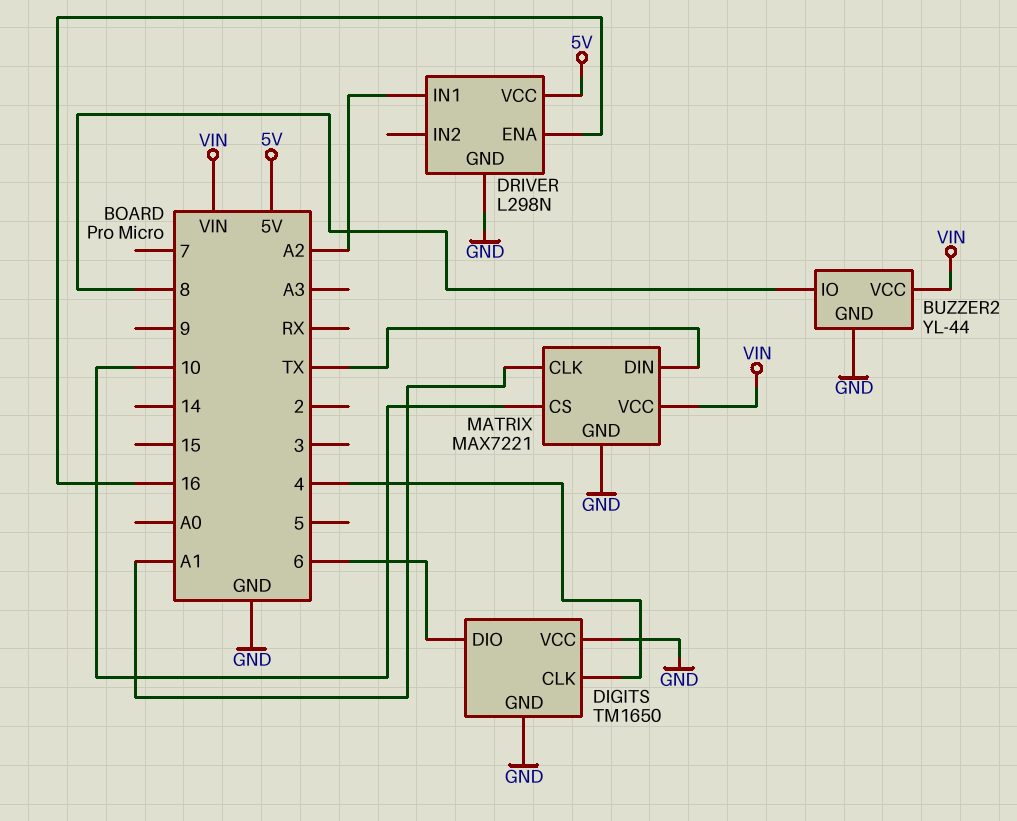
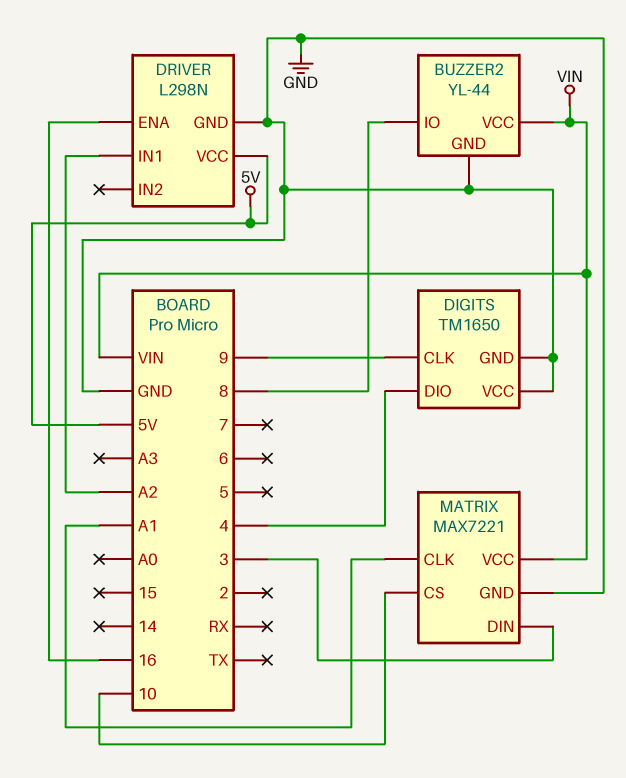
DIGITS pin CLK: 4 -> 9
DIGITS pin DIO: 6 -> 4
MATRIX pin DIN: TX -> 3

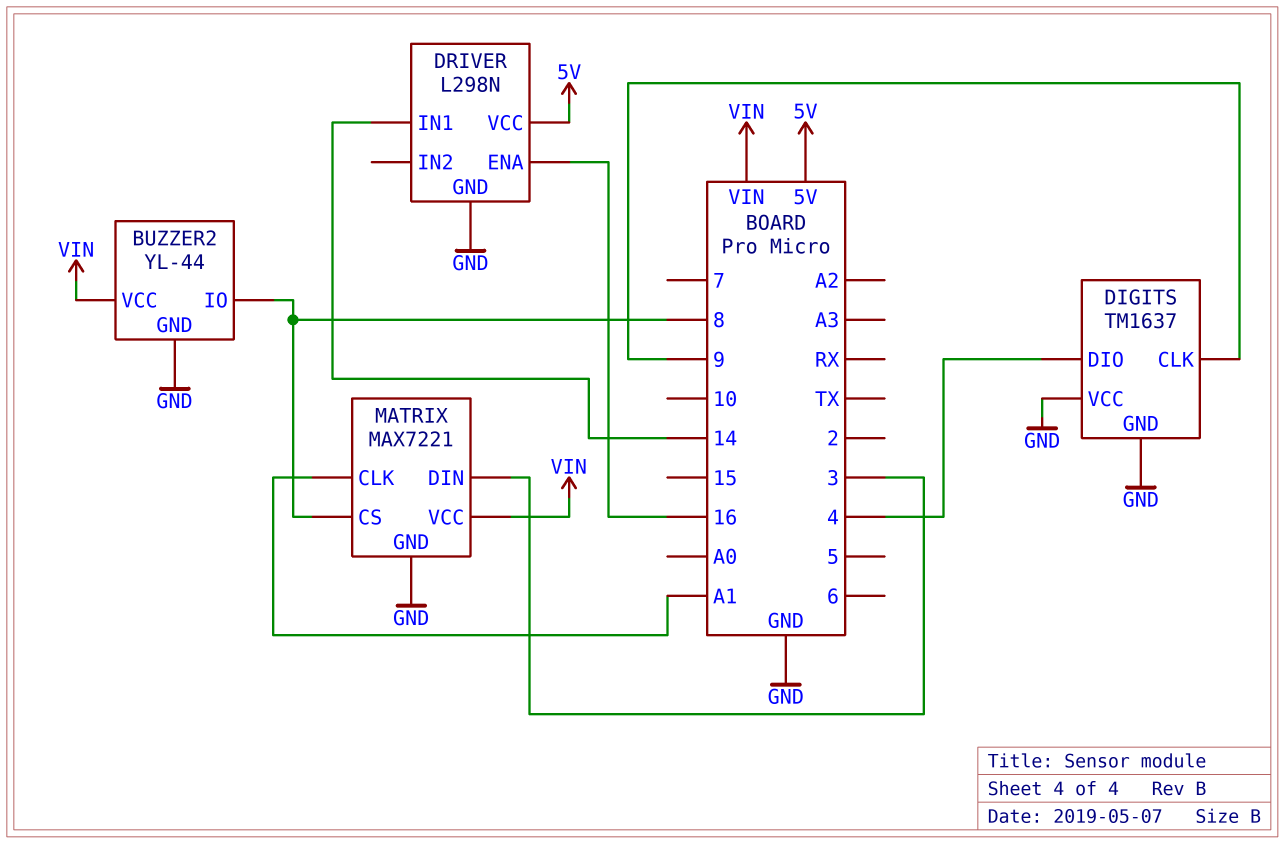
DIGITS: TM1650 -> TM1637
DRIVER pin IN1: A2 -> 14
MATRIX pin CS: 10 -> 8

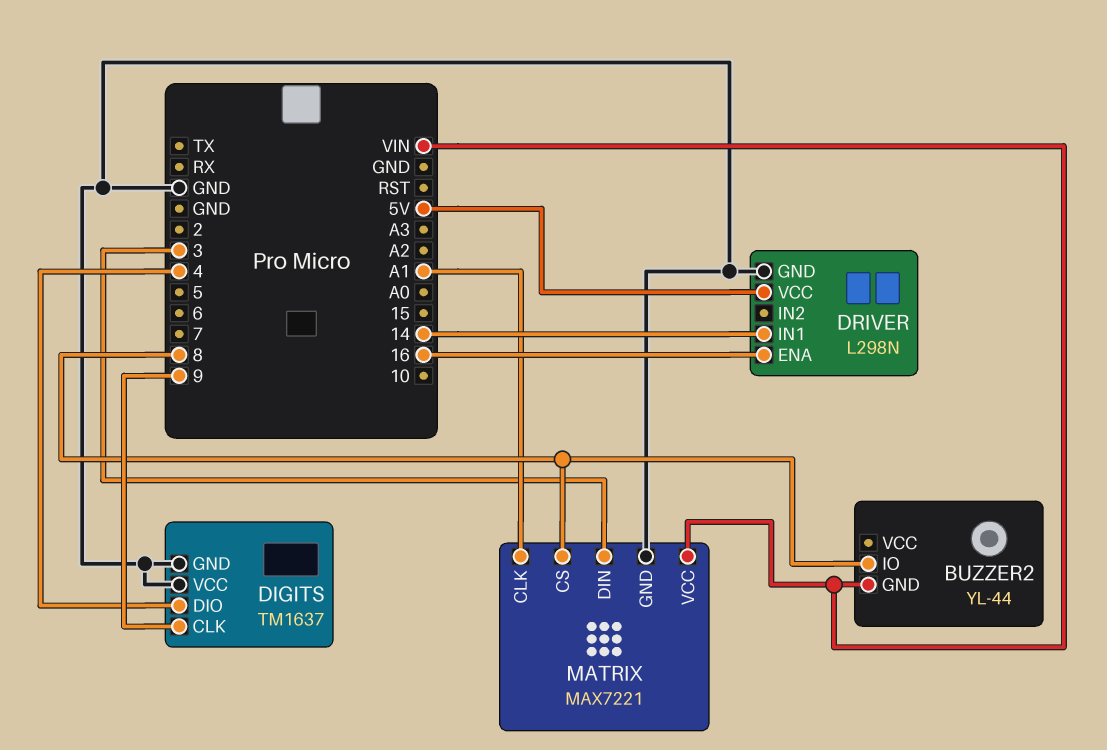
BUZZER2 pin GND: GND -> VIN
BUZZER2 pin VCC: VIN -> none

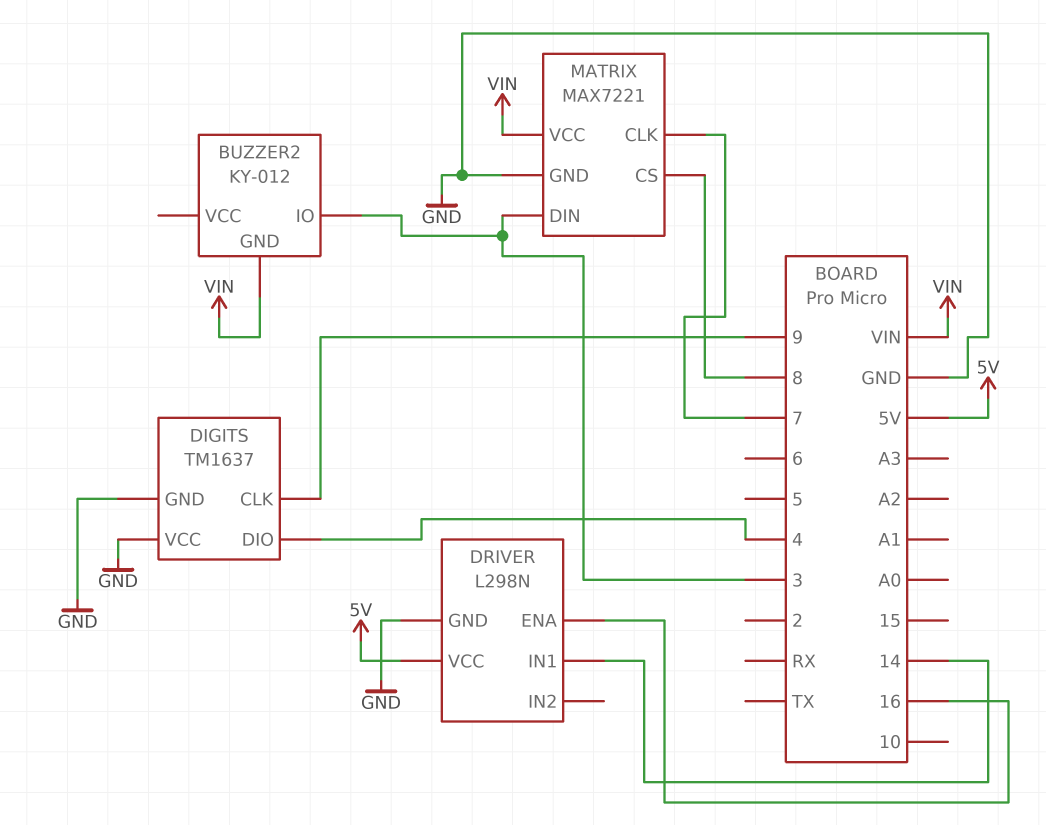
BUZZER2: YL-44 -> KY-012
BUZZER2 pin IO: 8 -> 3
MATRIX pin CLK: A1 -> 7

